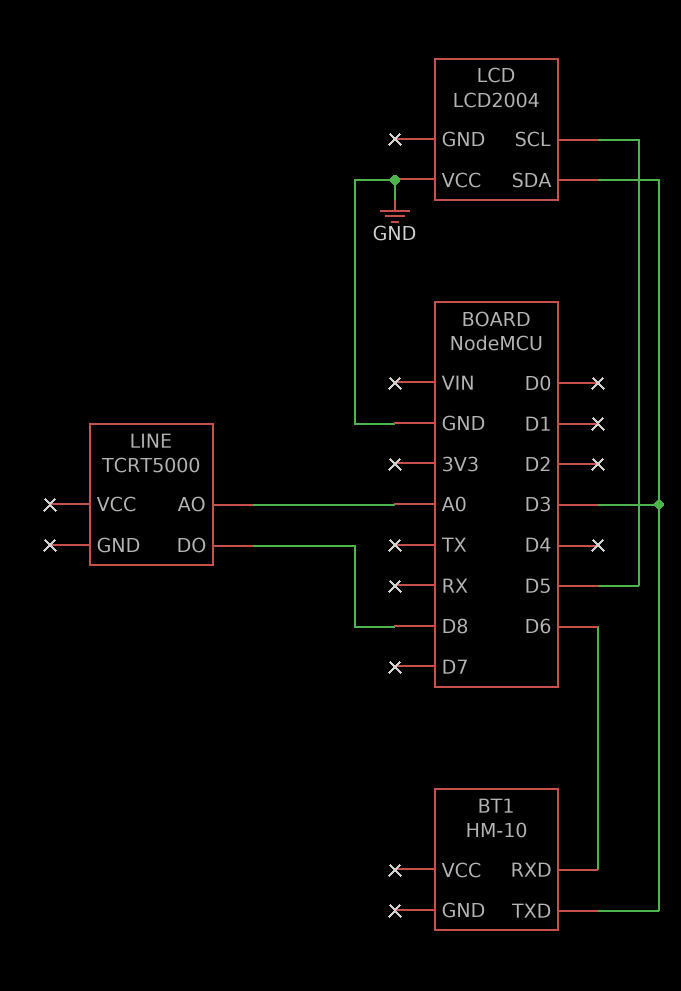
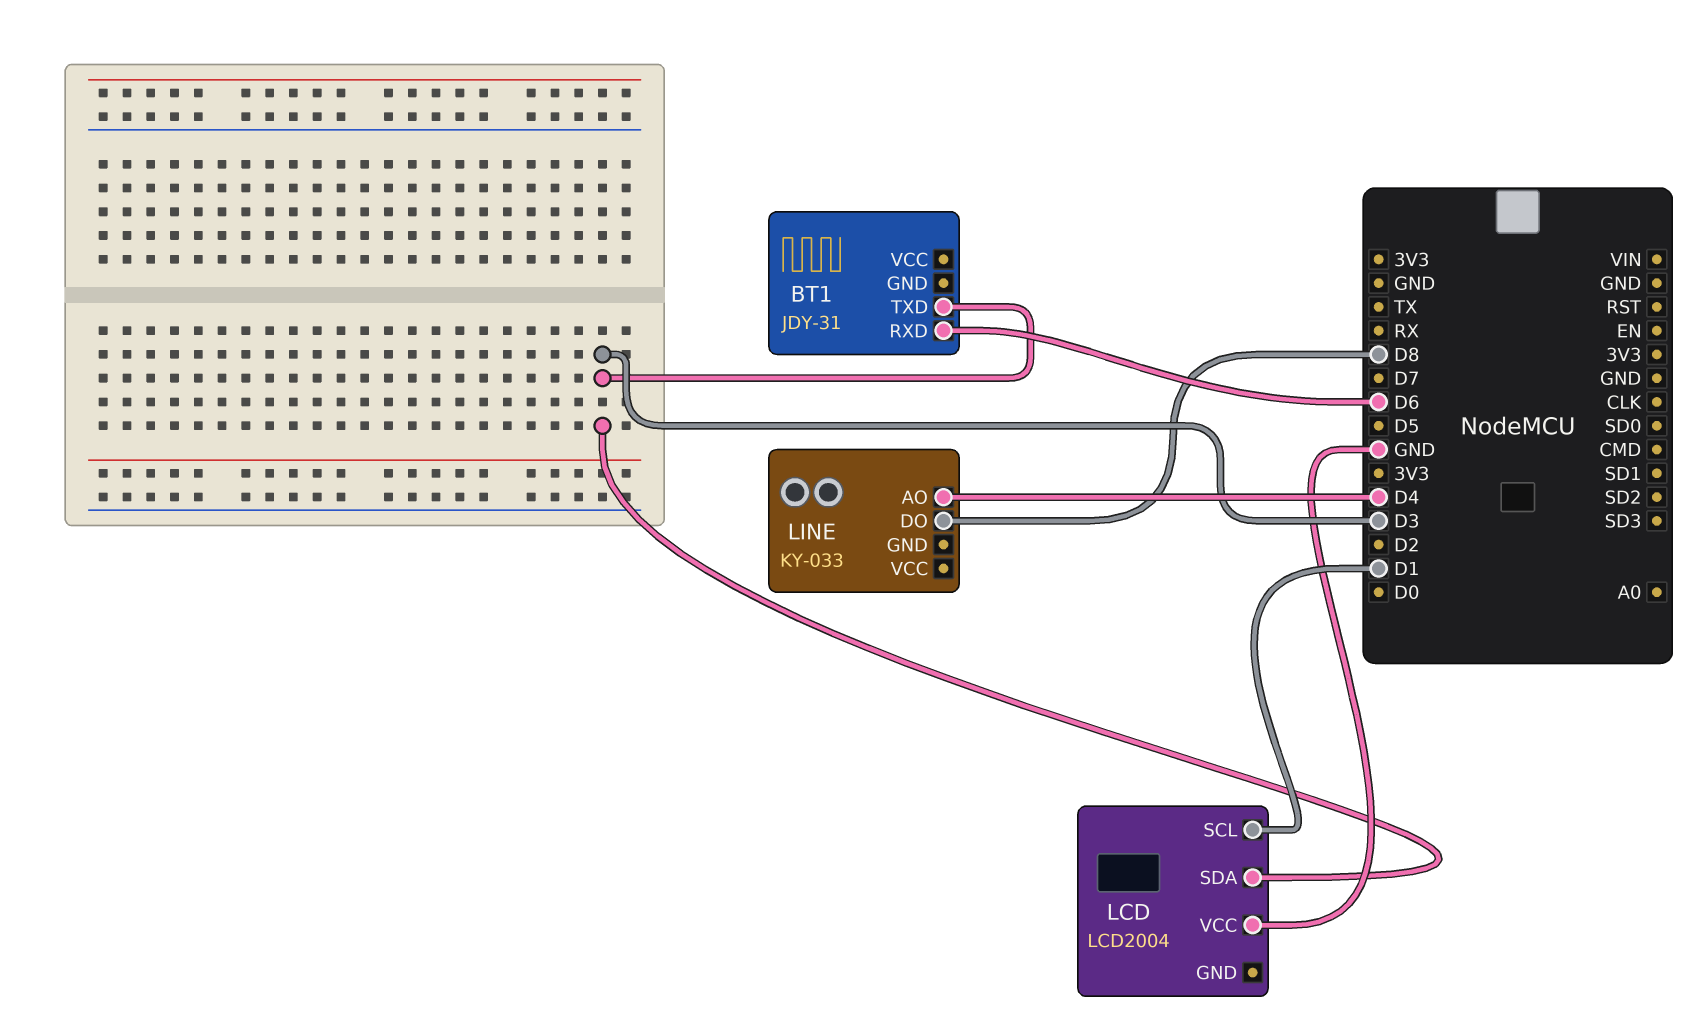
BT1: HM-10 -> JDY-31
LCD pin SCL: D5 -> D1
LINE: TCRT5000 -> KY-033
LINE pin AO: A0 -> D4

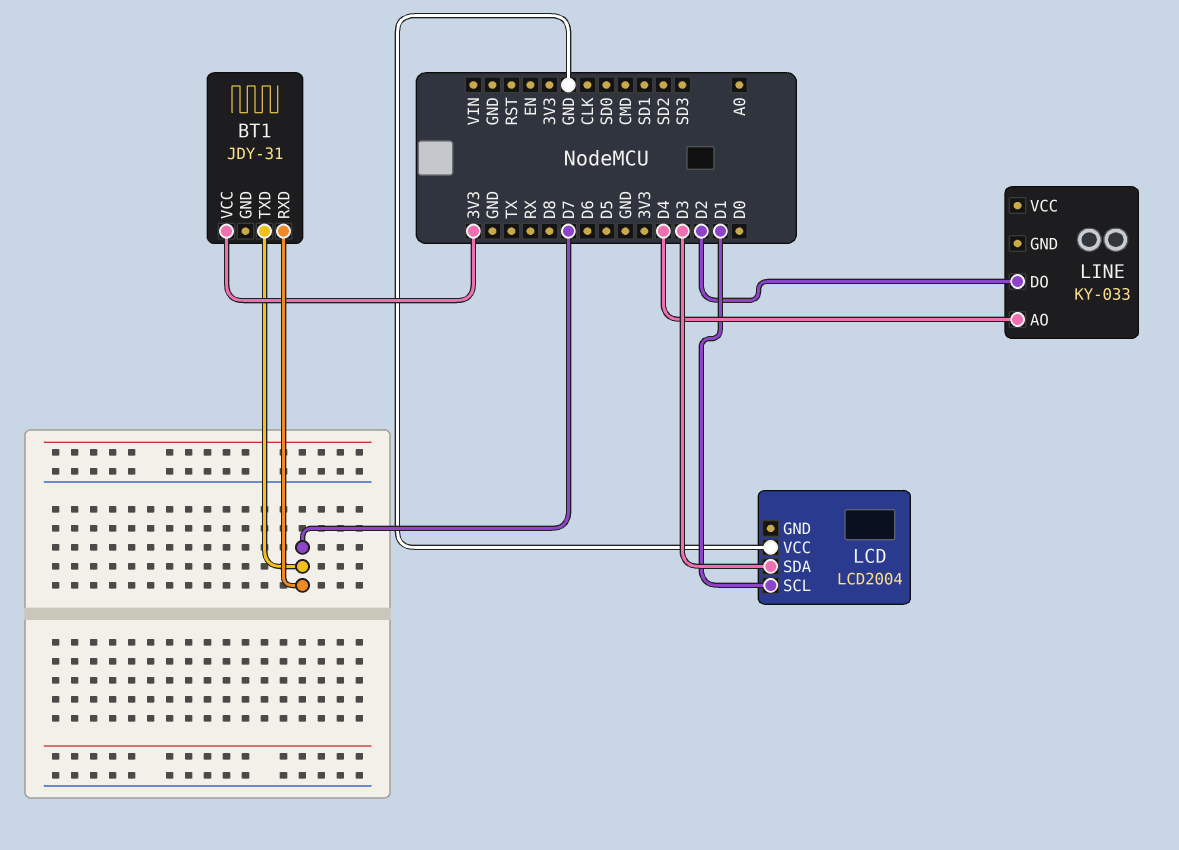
BT1 pin RXD: D6 -> D7
BT1 pin TXD: D3 -> D7
BT1 pin VCC: none -> 3V3
LINE pin DO: D8 -> D2

